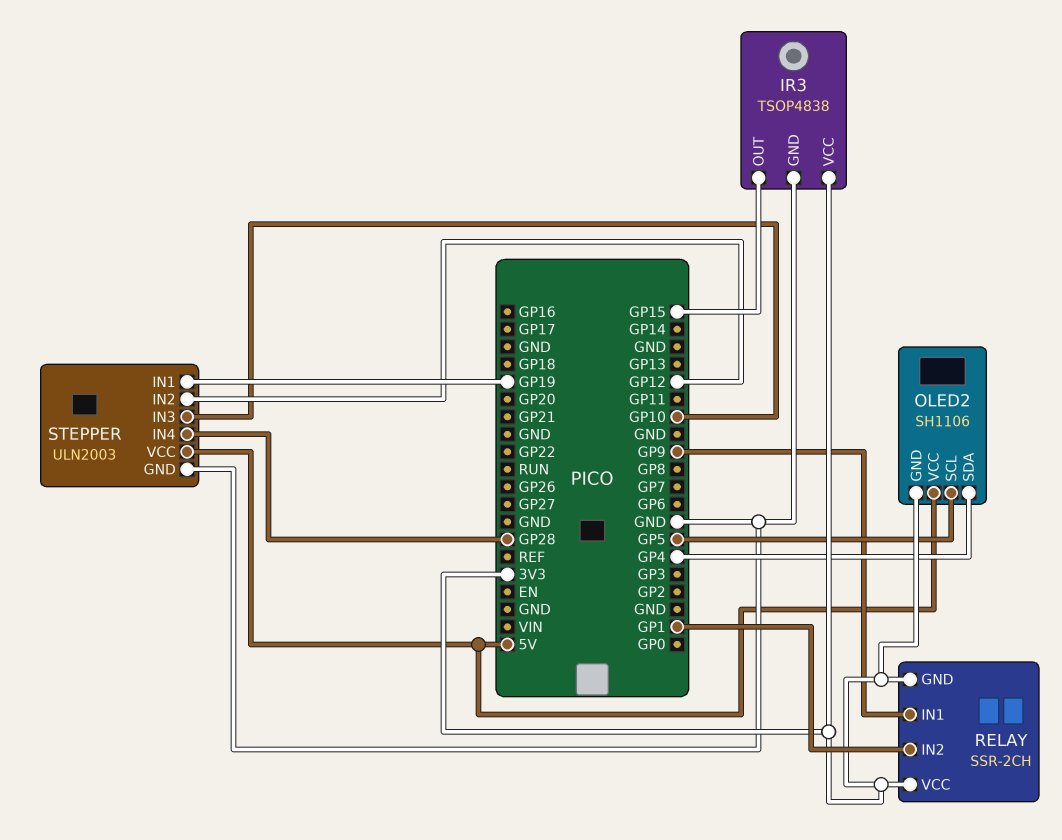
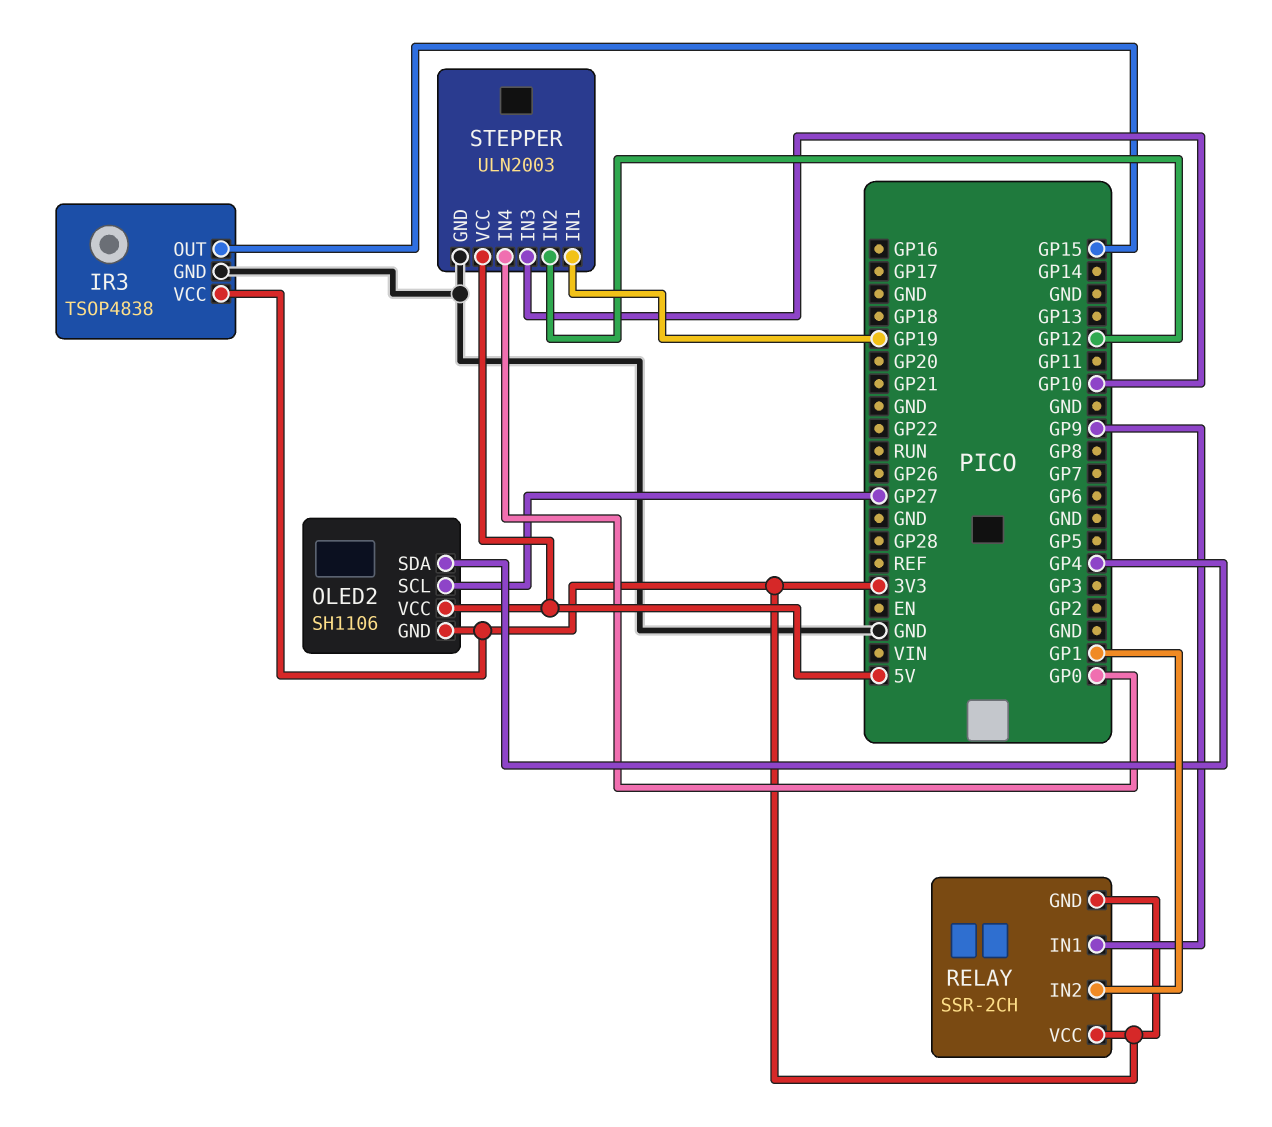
OLED2 pin SCL: GP5 -> GP27
STEPPER pin IN4: GP28 -> GP0

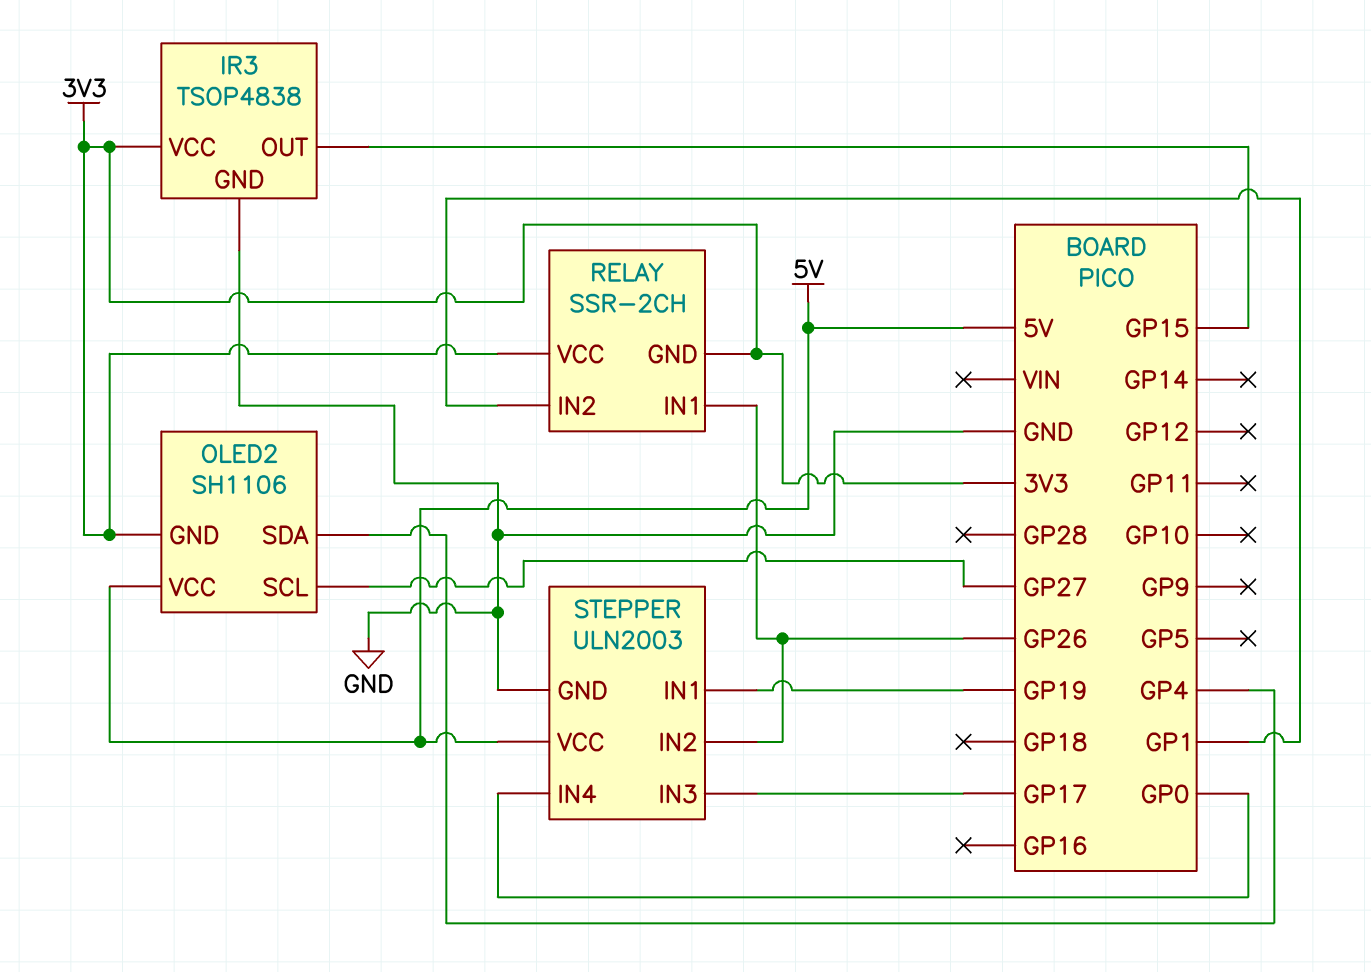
RELAY pin IN1: GP9 -> GP26
STEPPER pin IN2: GP12 -> GP26
STEPPER pin IN3: GP10 -> GP17

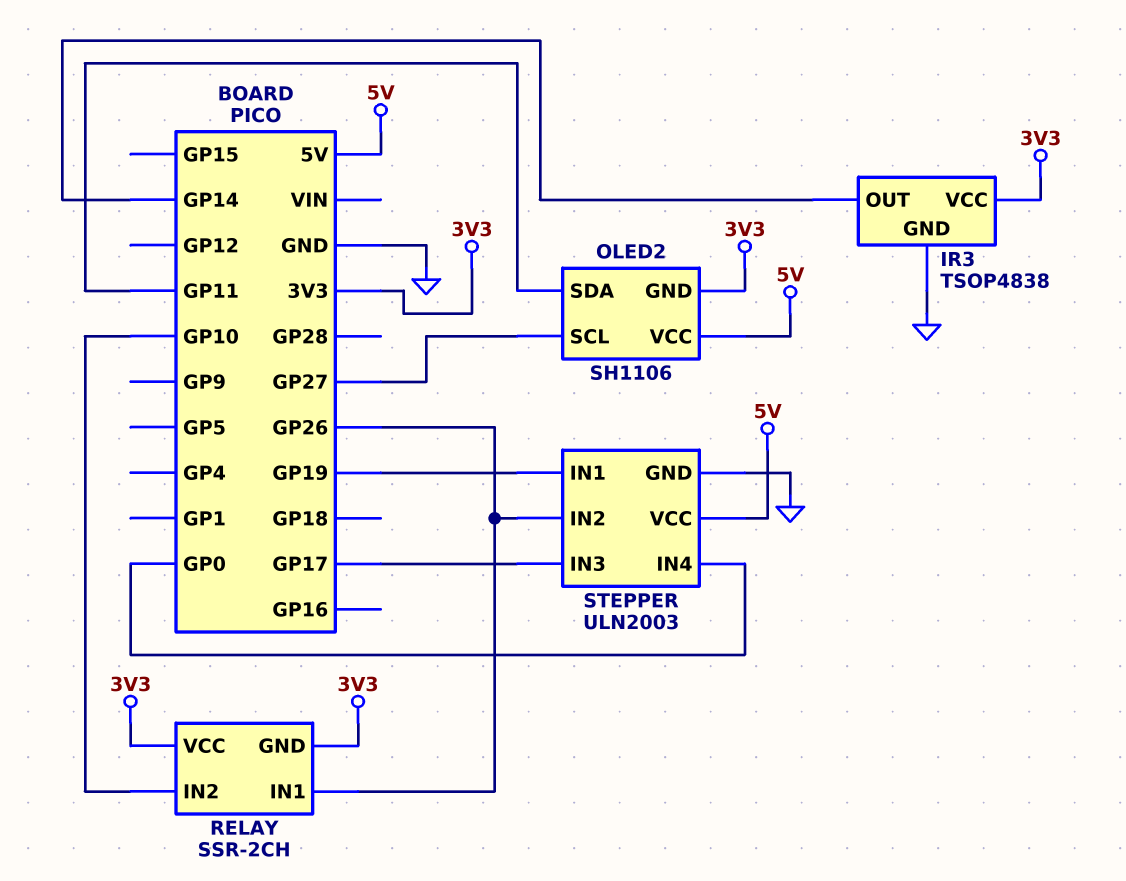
IR3 pin OUT: GP15 -> GP14
OLED2 pin SDA: GP4 -> GP11
RELAY pin IN2: GP1 -> GP10

